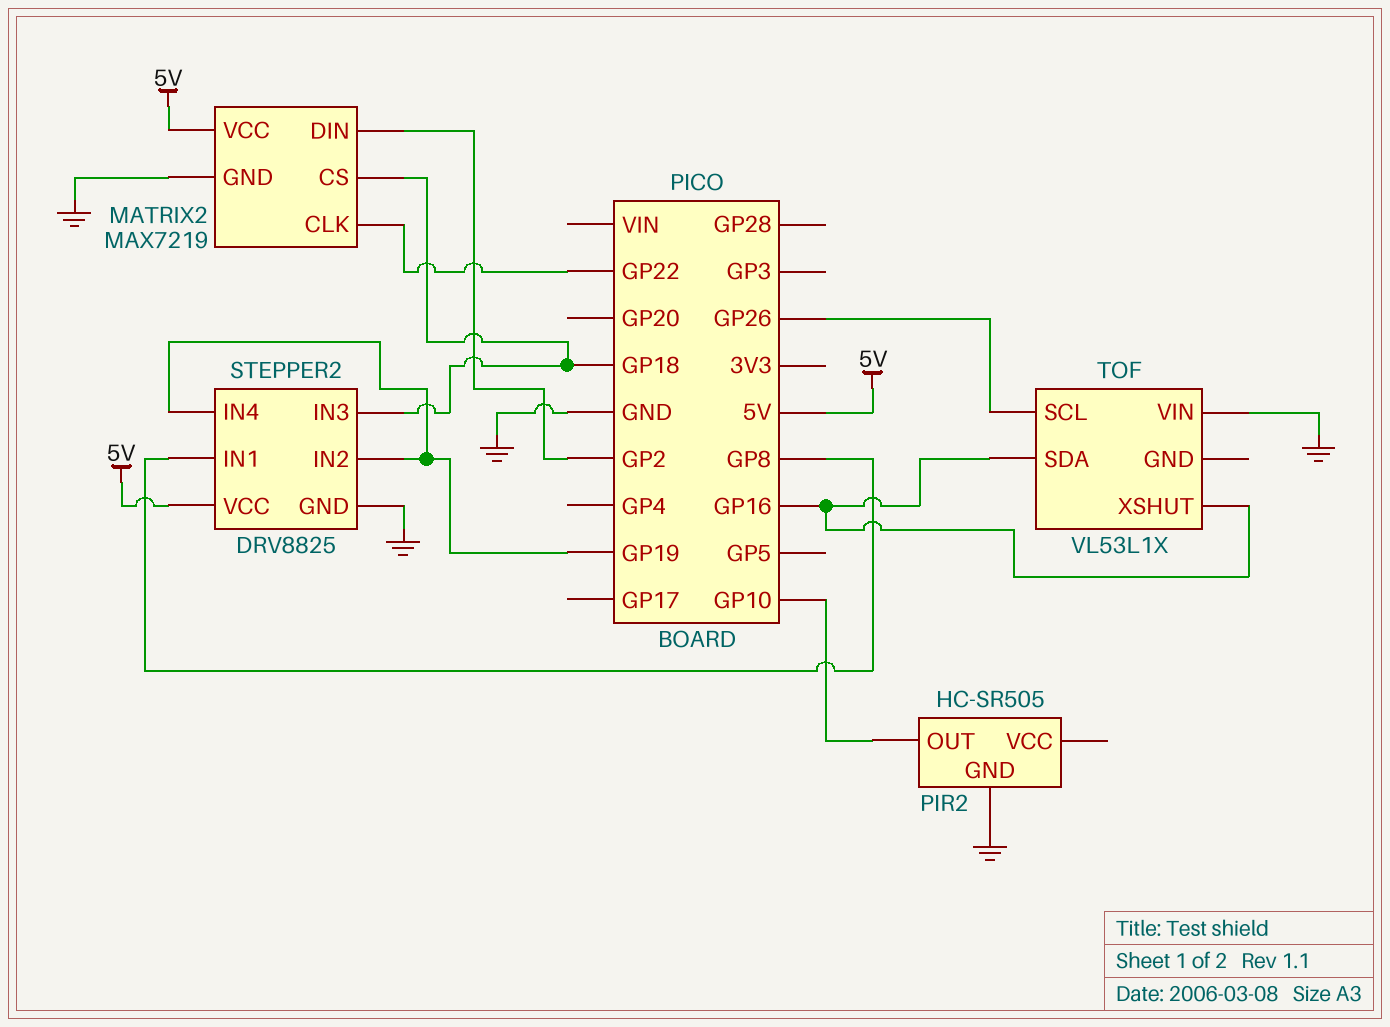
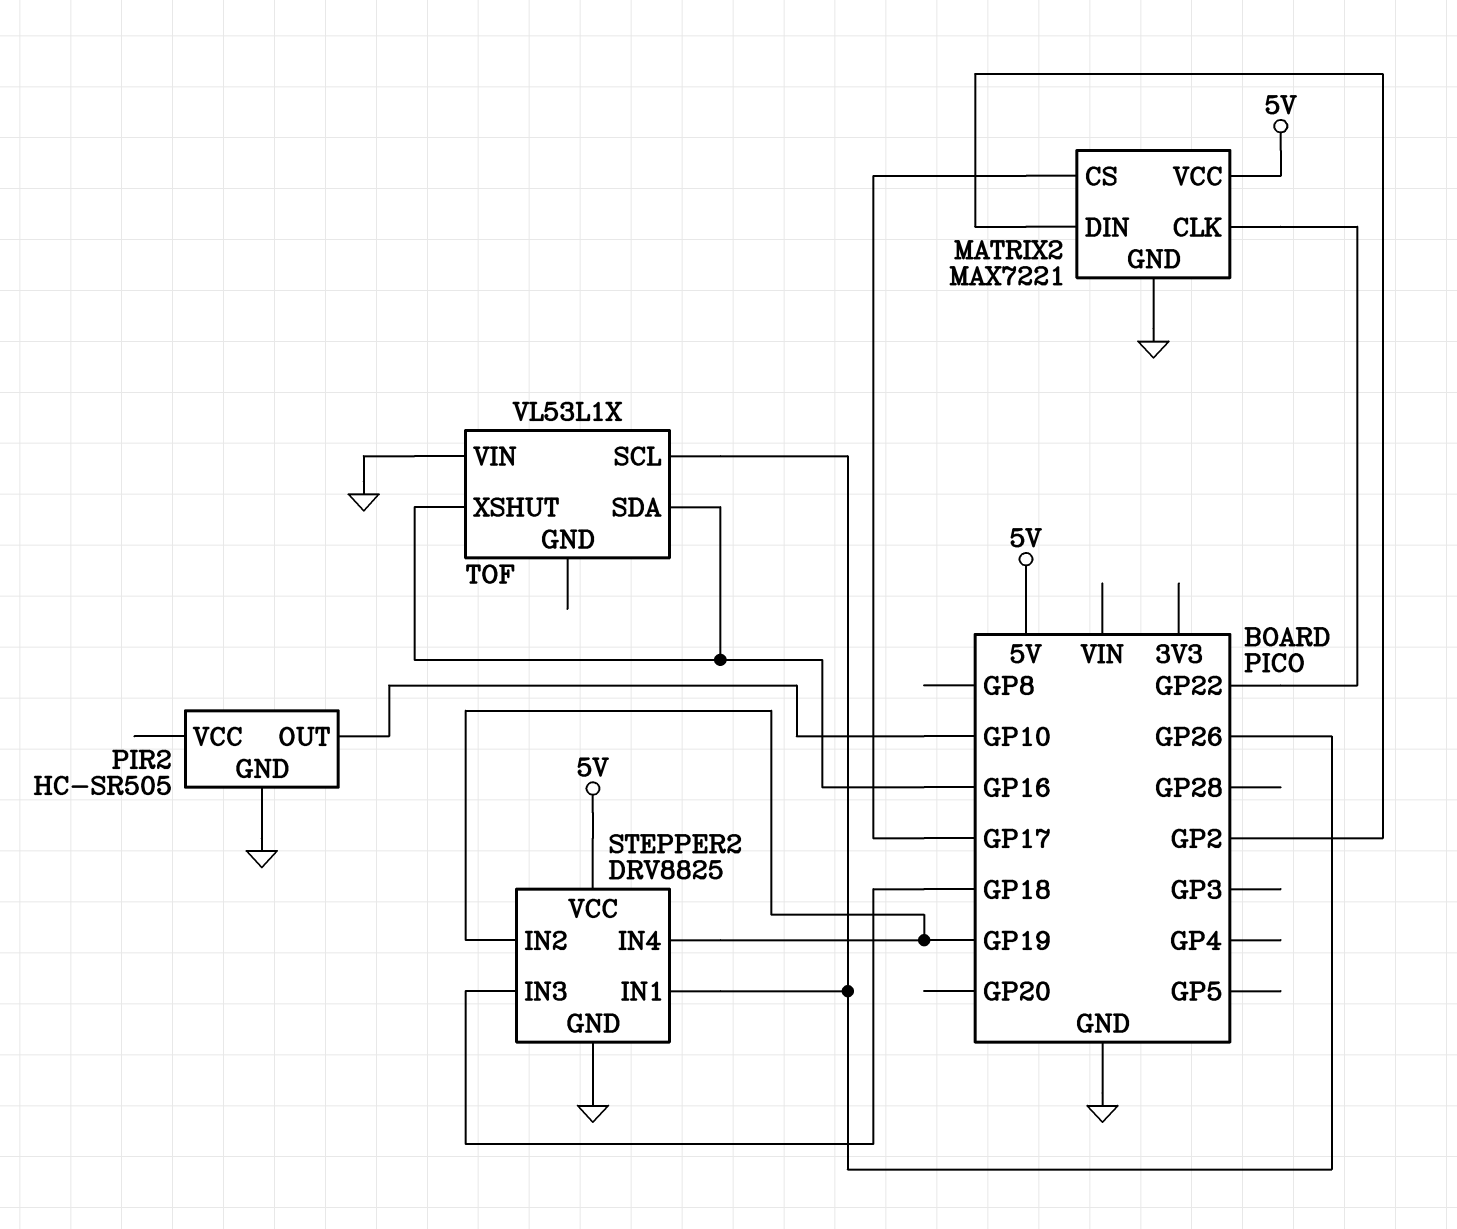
MATRIX2: MAX7219 -> MAX7221
MATRIX2 pin CS: GP18 -> GP17
STEPPER2 pin IN1: GP8 -> GP26

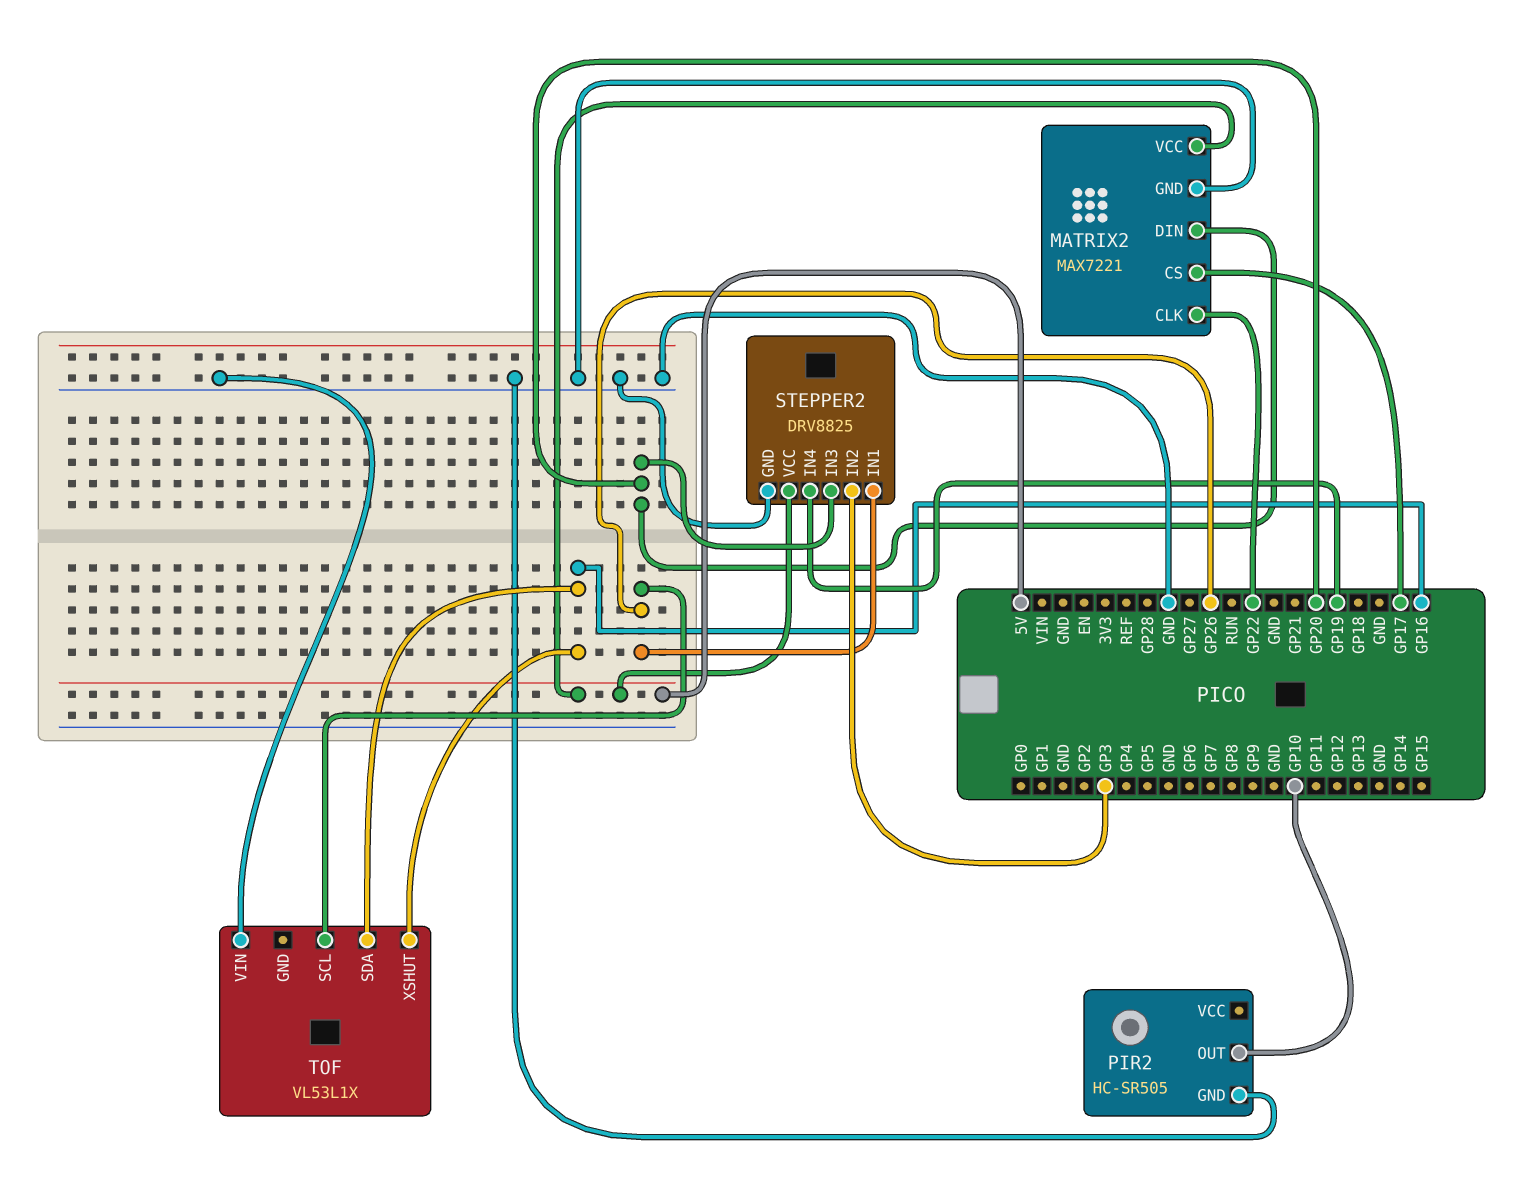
MATRIX2 pin DIN: GP2 -> GP20
STEPPER2 pin IN2: GP19 -> GP3
STEPPER2 pin IN3: GP18 -> GP20

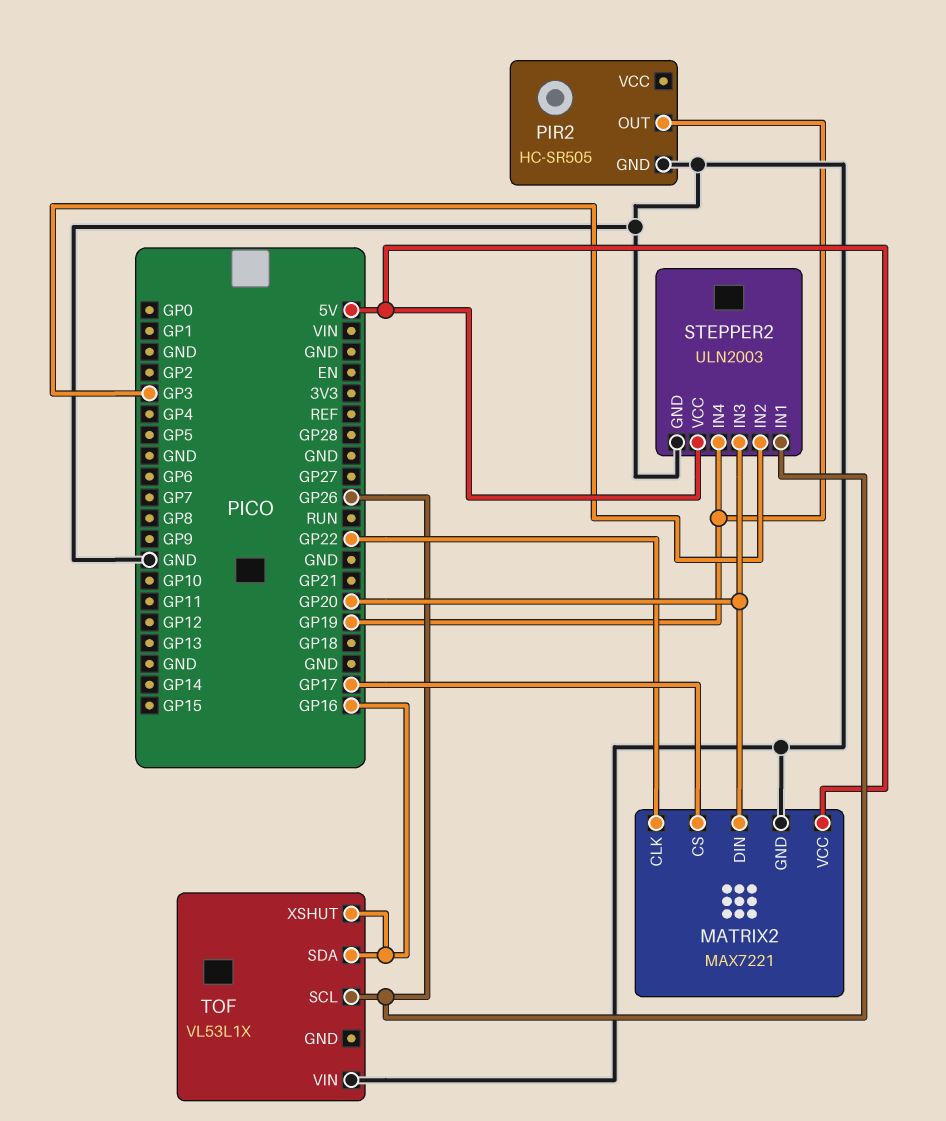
PIR2 pin OUT: GP10 -> GP19
STEPPER2: DRV8825 -> ULN2003

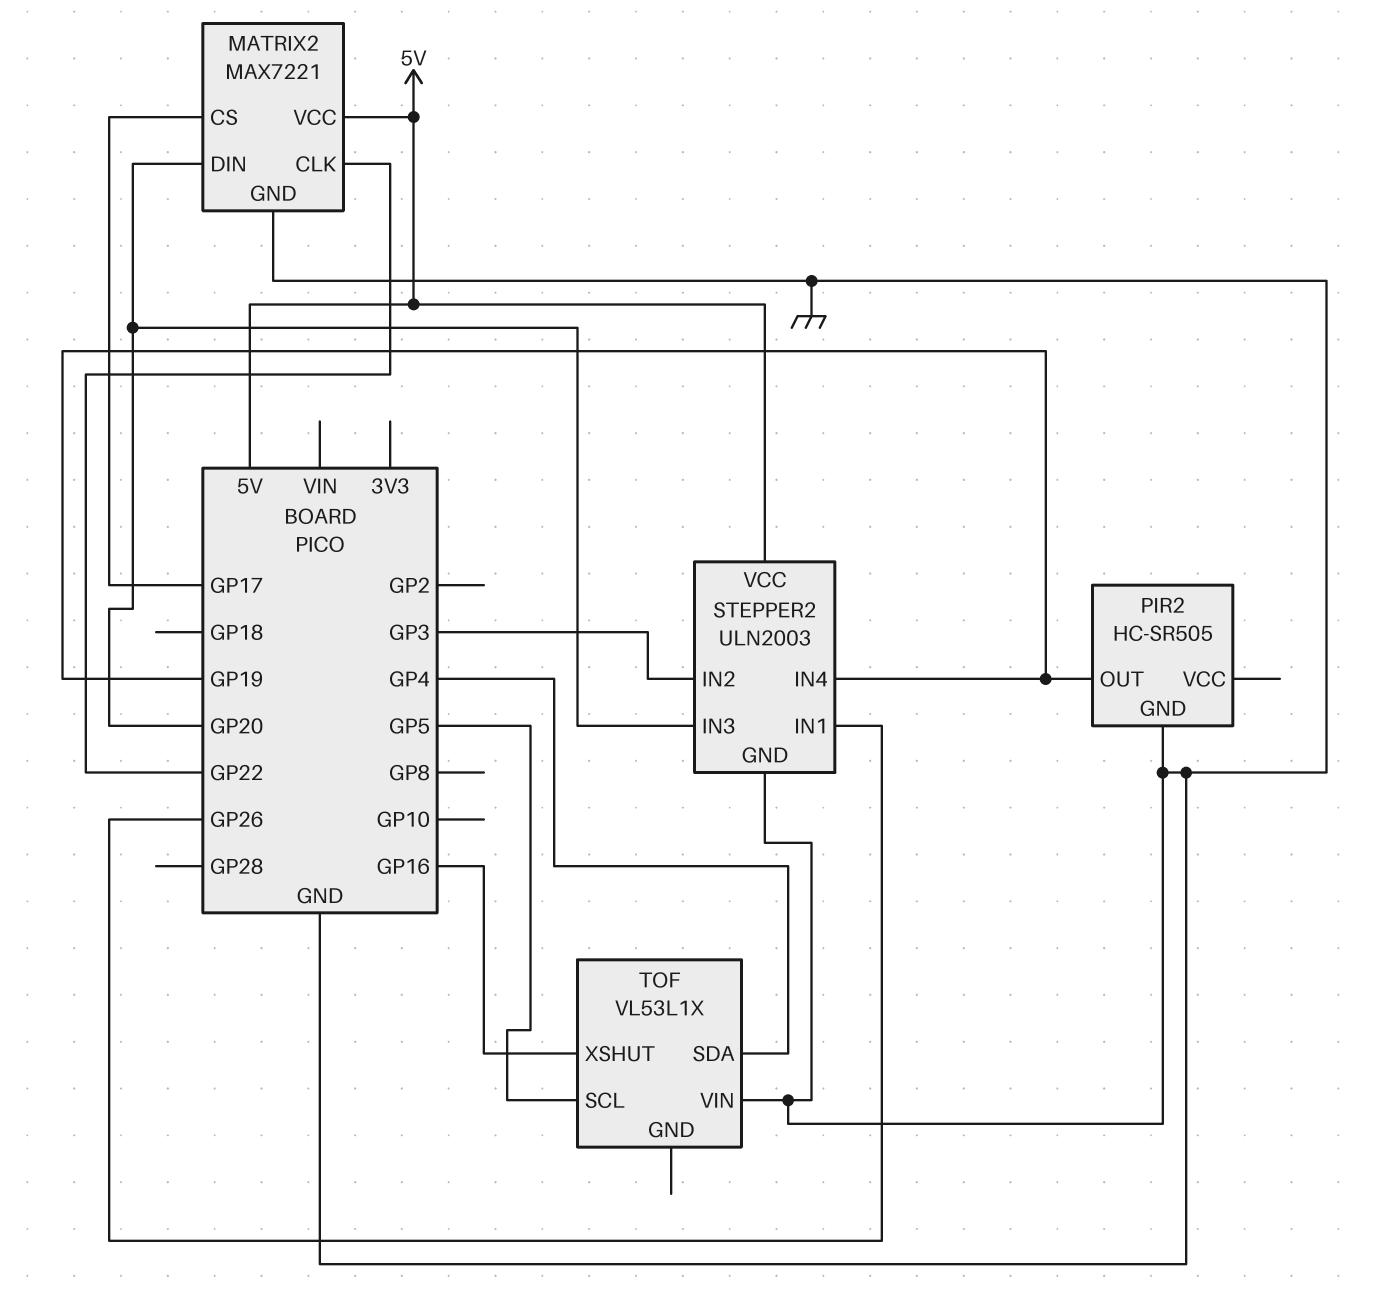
TOF pin SCL: GP26 -> GP5
TOF pin SDA: GP16 -> GP4

